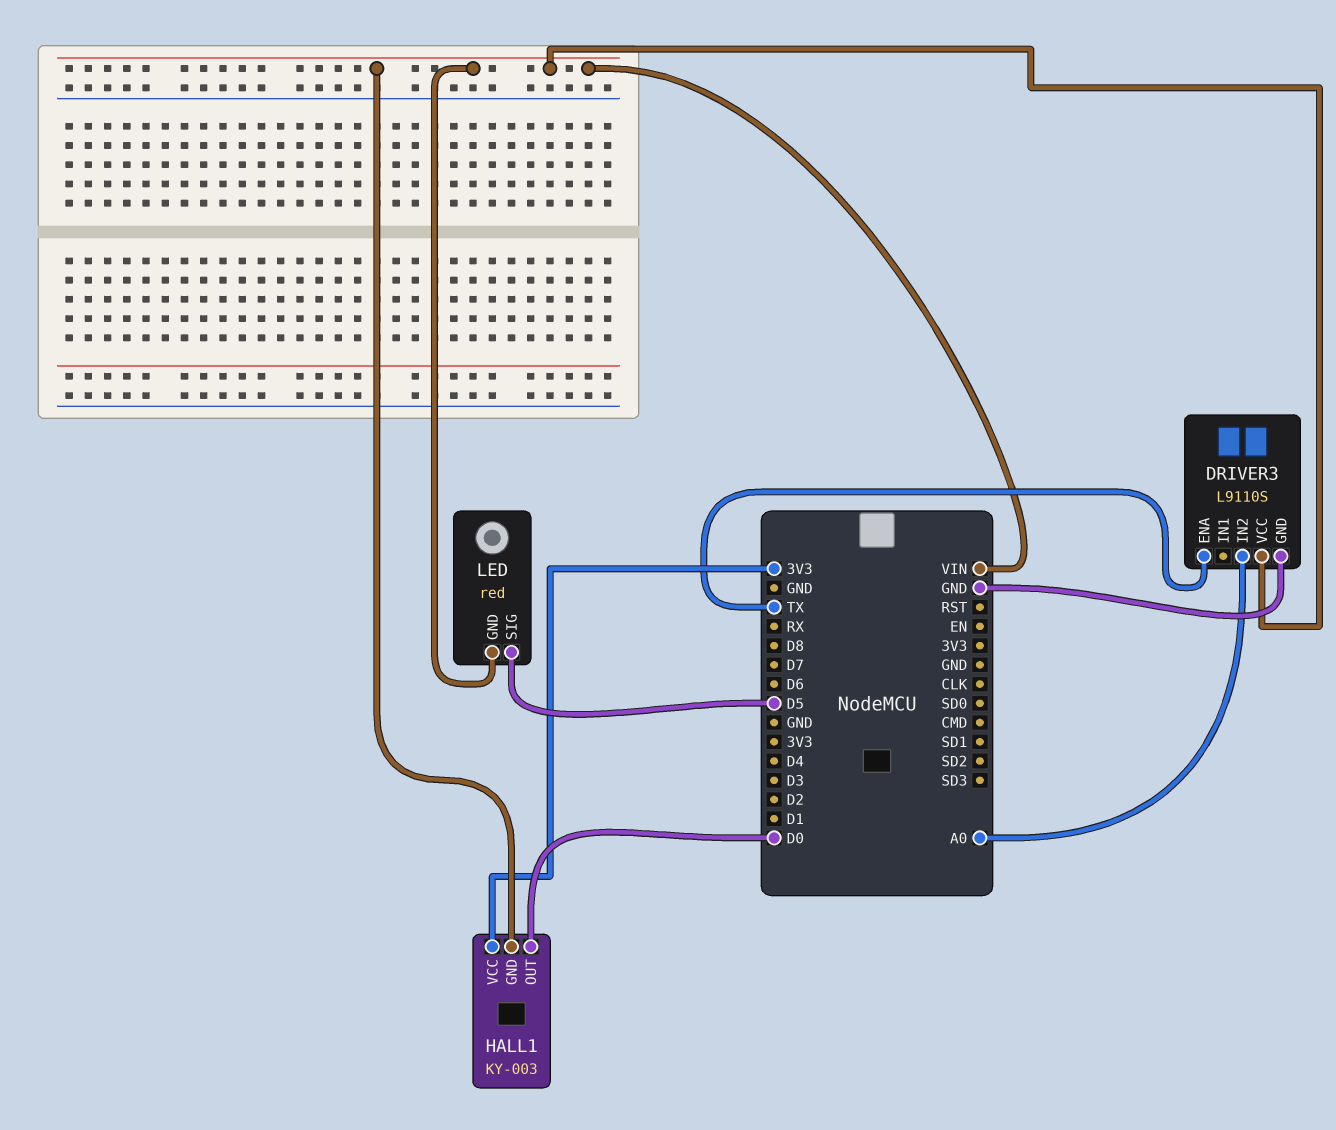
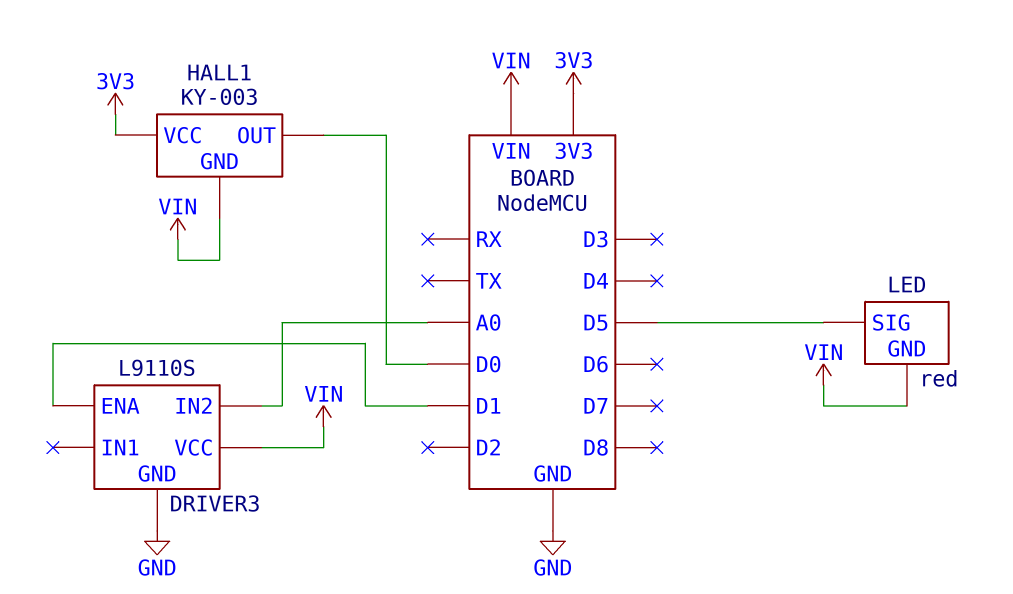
DRIVER3 pin ENA: TX -> D1

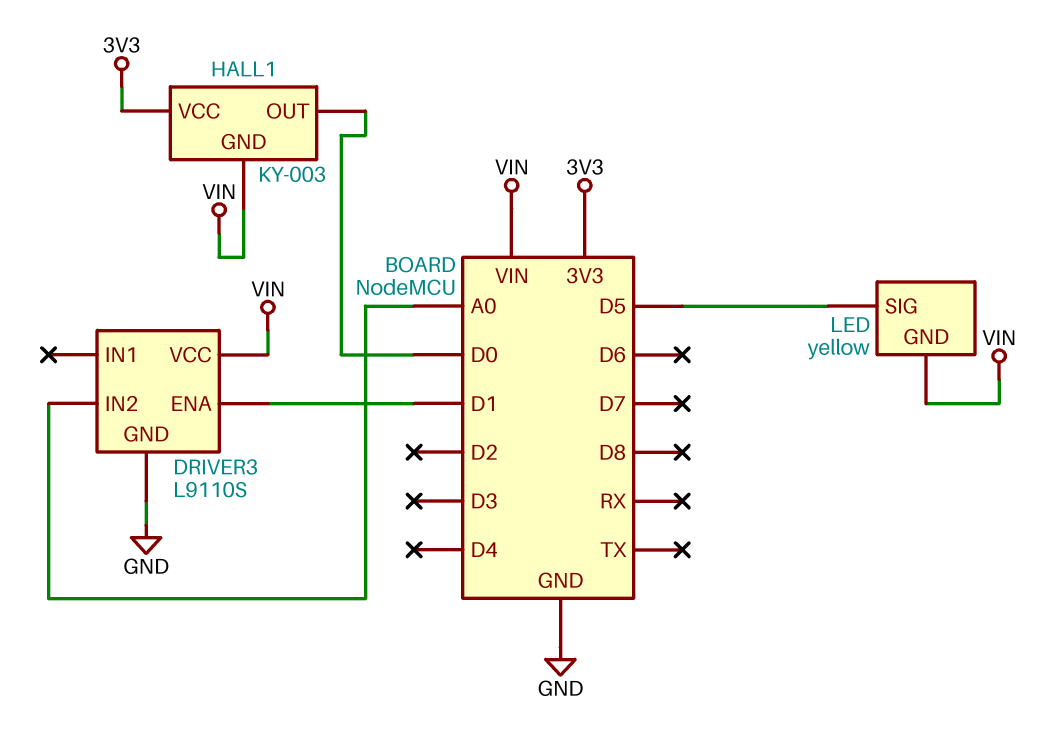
LED: red -> yellow

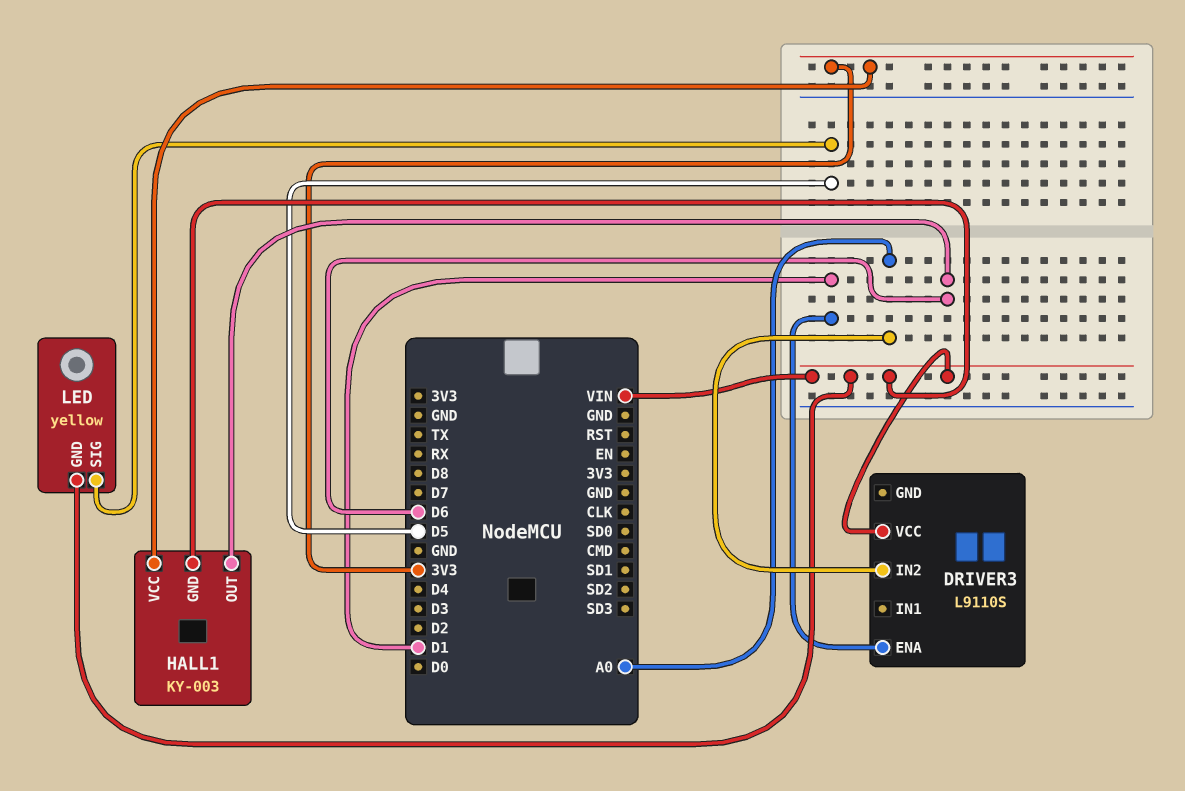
DRIVER3 pin GND: GND -> none
HALL1 pin OUT: D0 -> D6

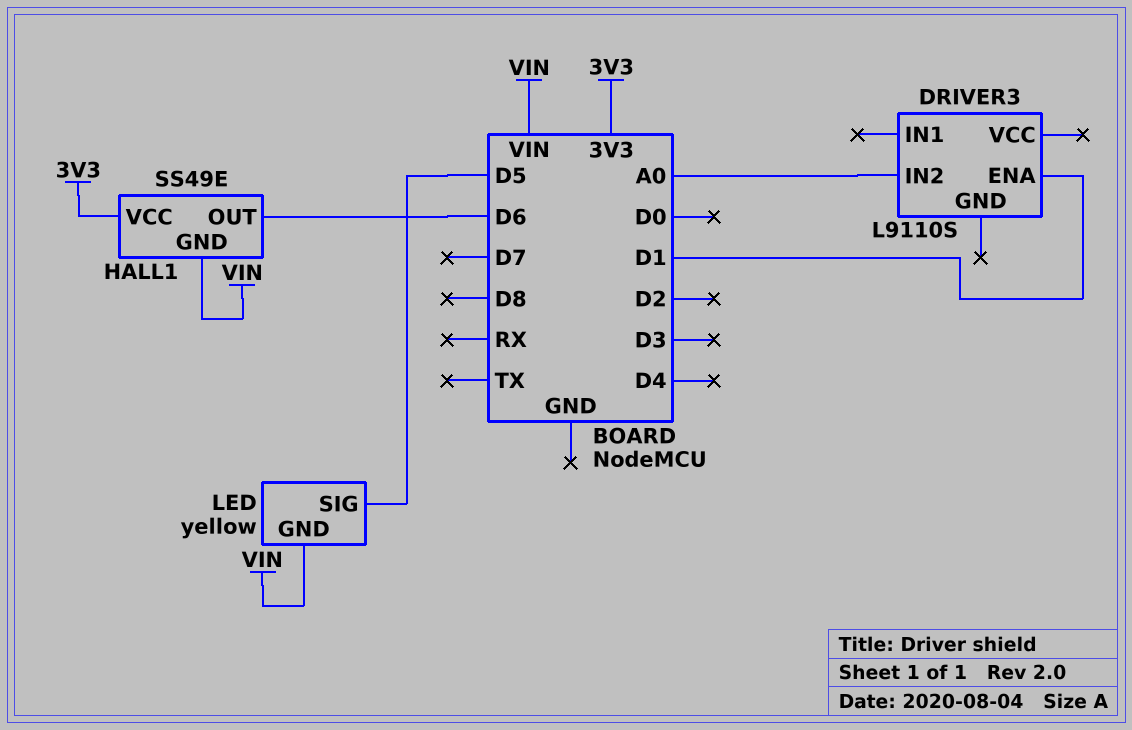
DRIVER3 pin VCC: VIN -> none
HALL1: KY-003 -> SS49E

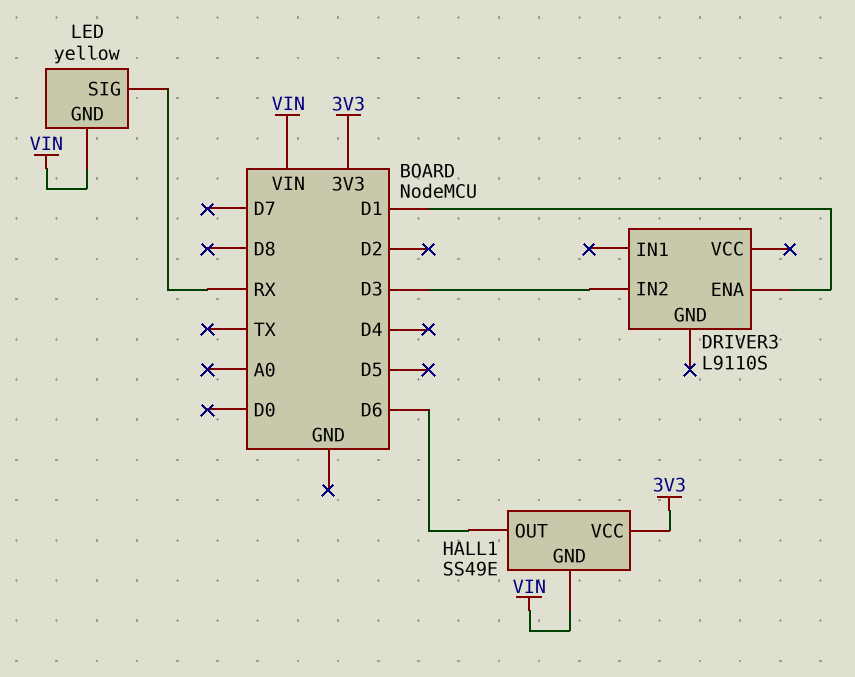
DRIVER3 pin IN2: A0 -> D3
LED pin SIG: D5 -> RX

